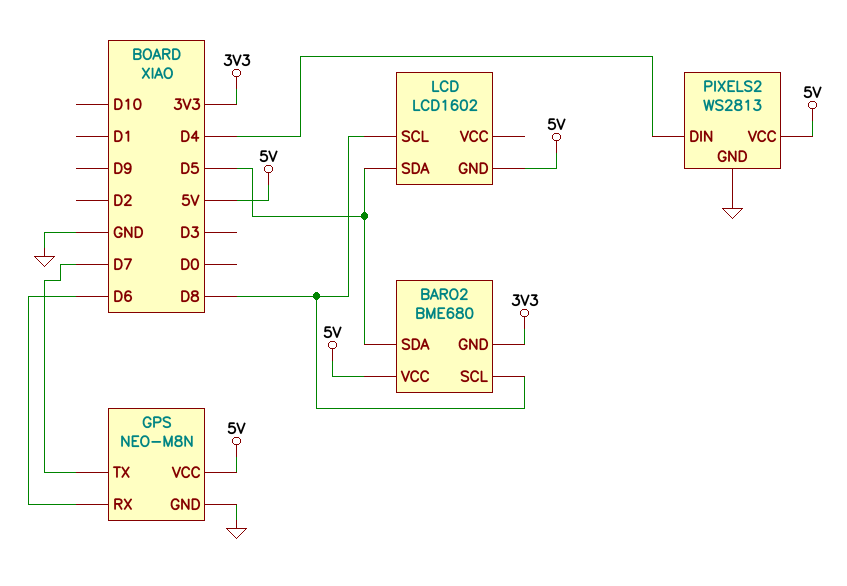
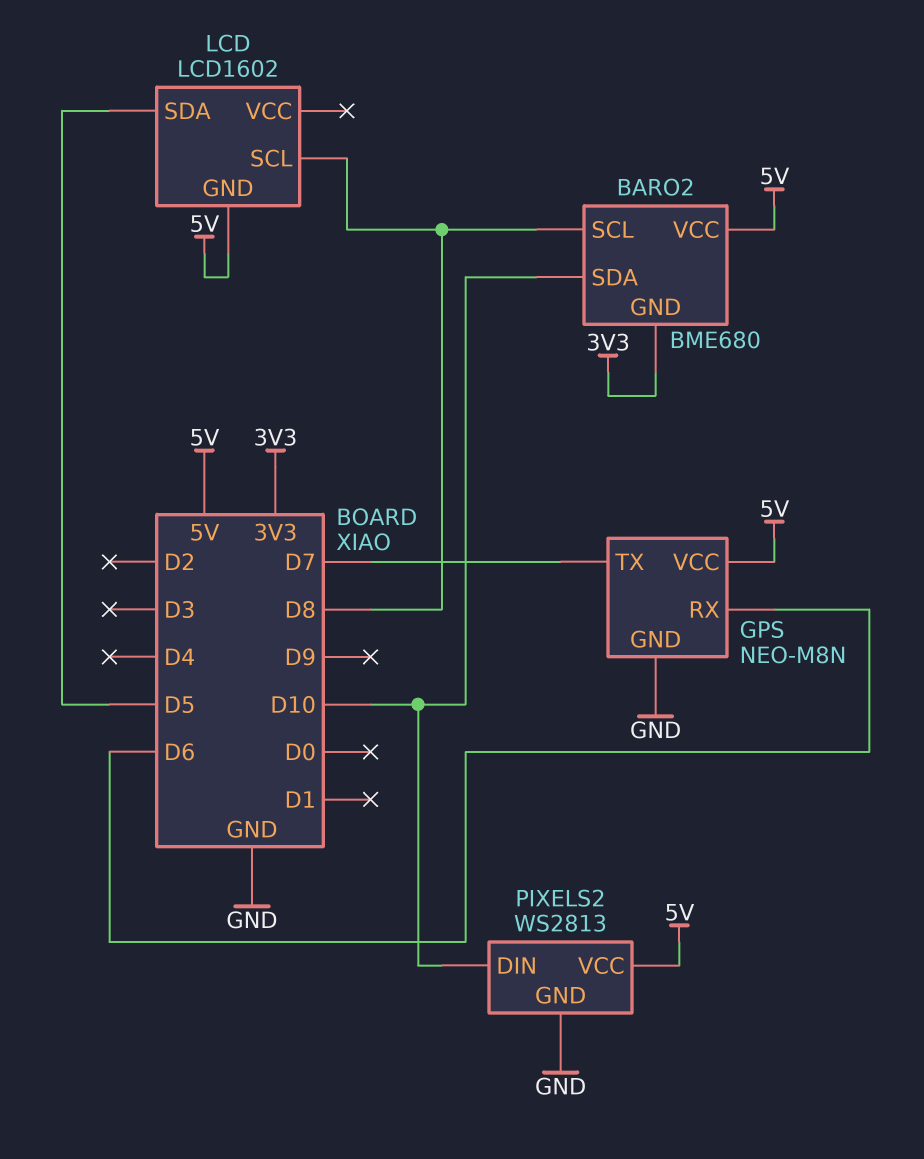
BARO2 pin SDA: D5 -> D10
PIXELS2 pin DIN: D4 -> D10

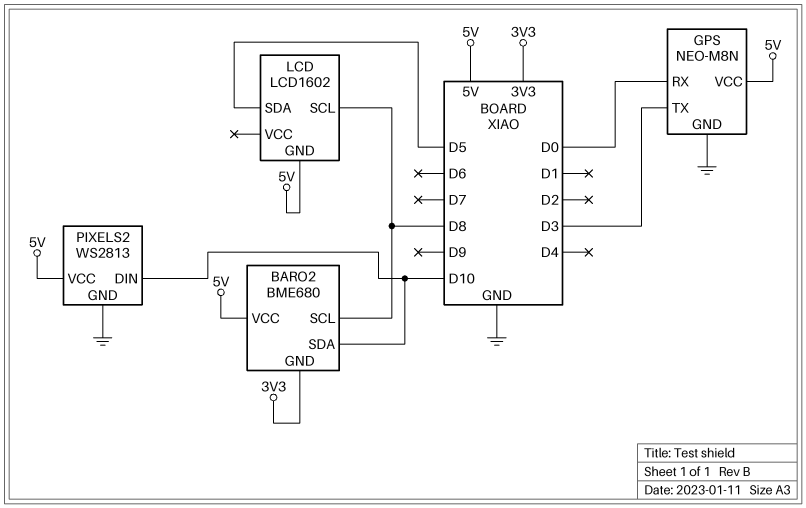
GPS pin RX: D6 -> D0
GPS pin TX: D7 -> D3

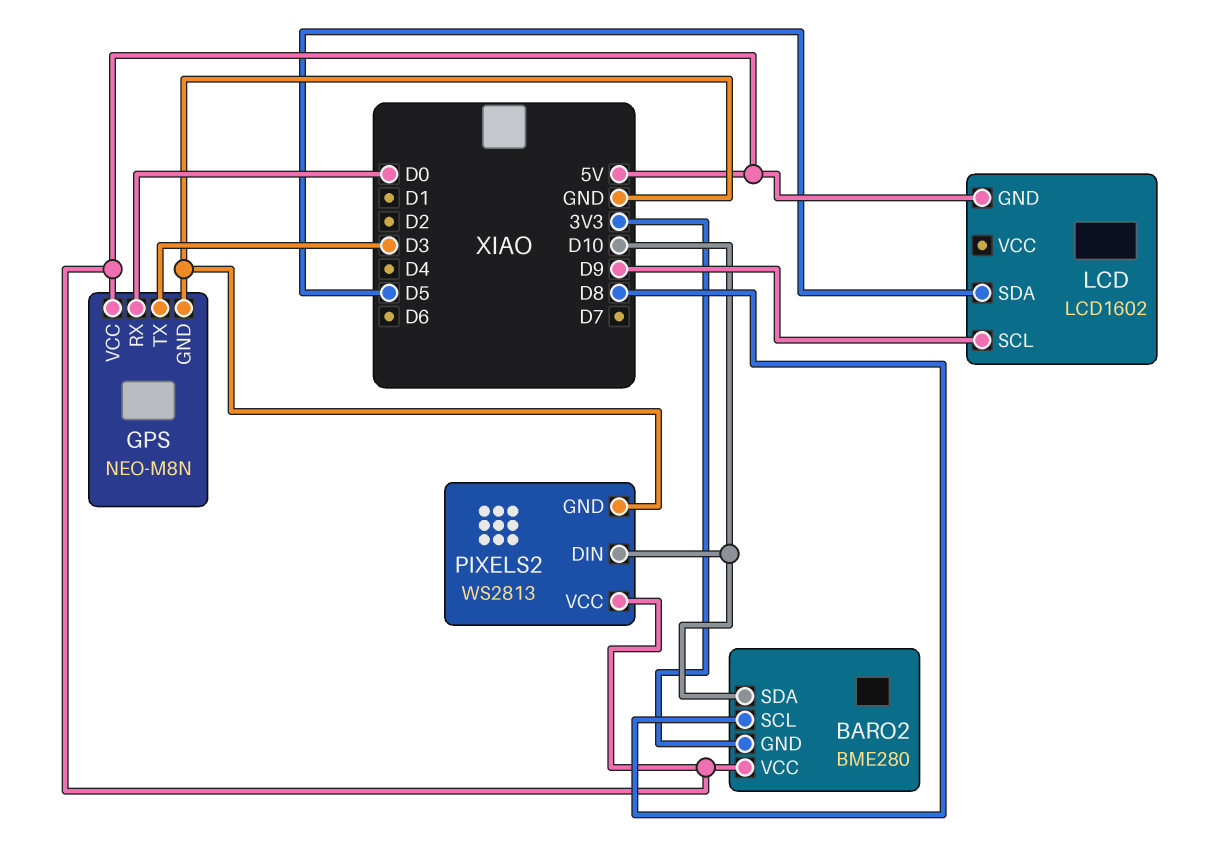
BARO2: BME680 -> BME280
LCD pin SCL: D8 -> D9

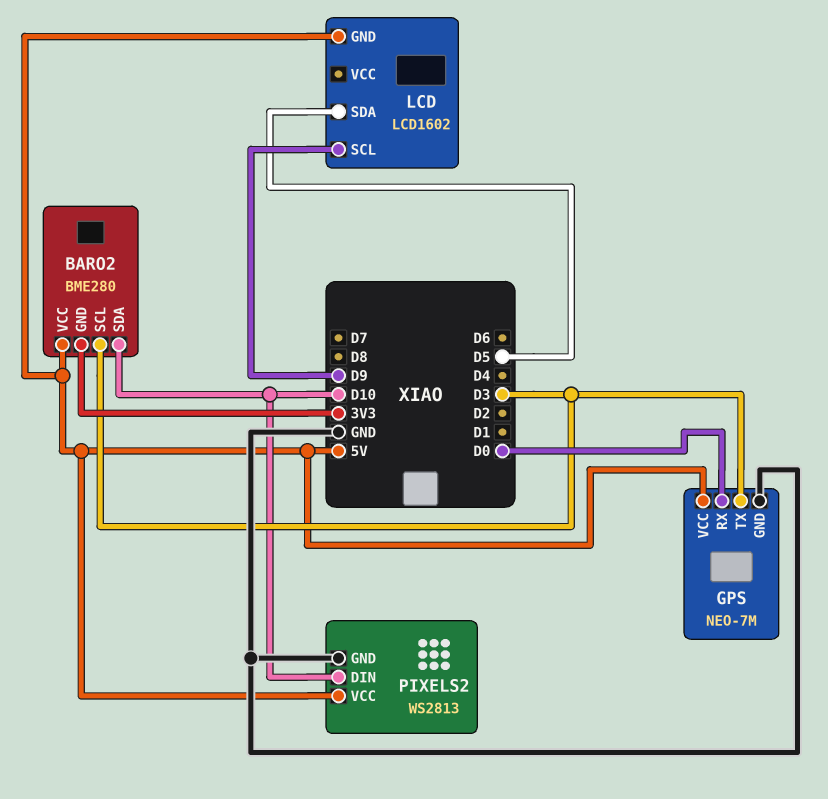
BARO2 pin SCL: D8 -> D3
GPS: NEO-M8N -> NEO-7M

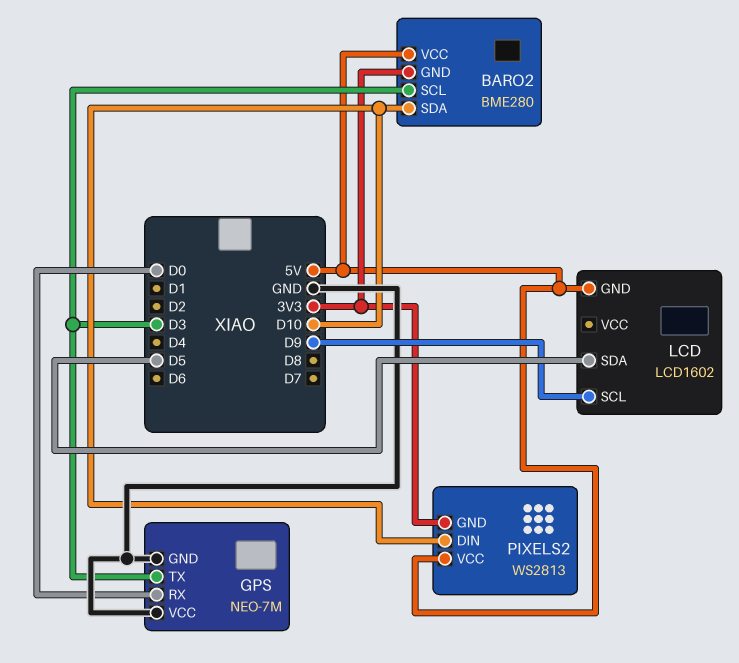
GPS pin VCC: 5V -> GND
PIXELS2 pin GND: GND -> 3V3

